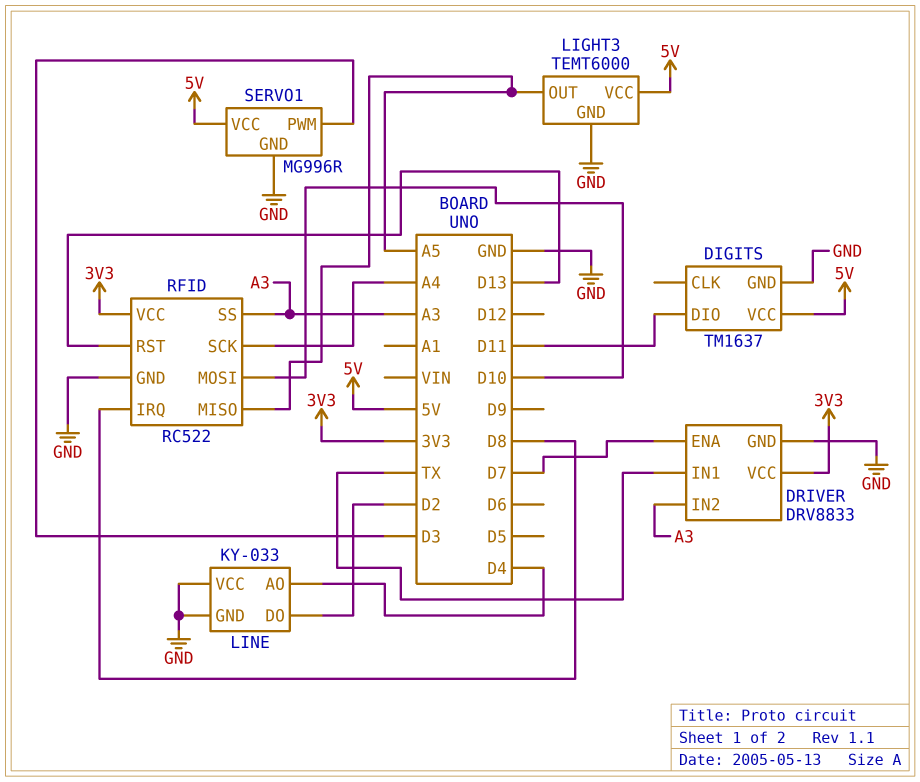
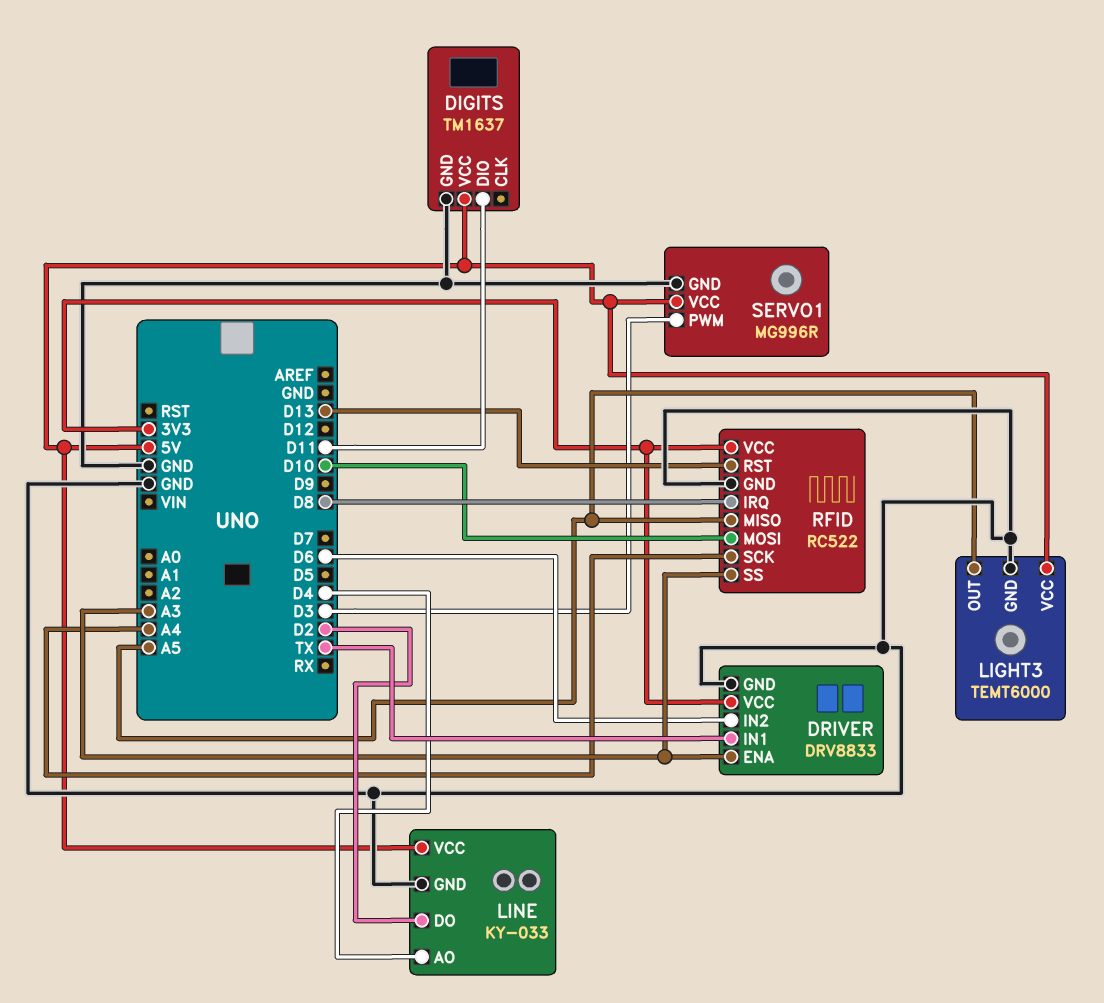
DRIVER pin ENA: D7 -> A3
DRIVER pin IN2: A3 -> D6
LINE pin VCC: GND -> 5V

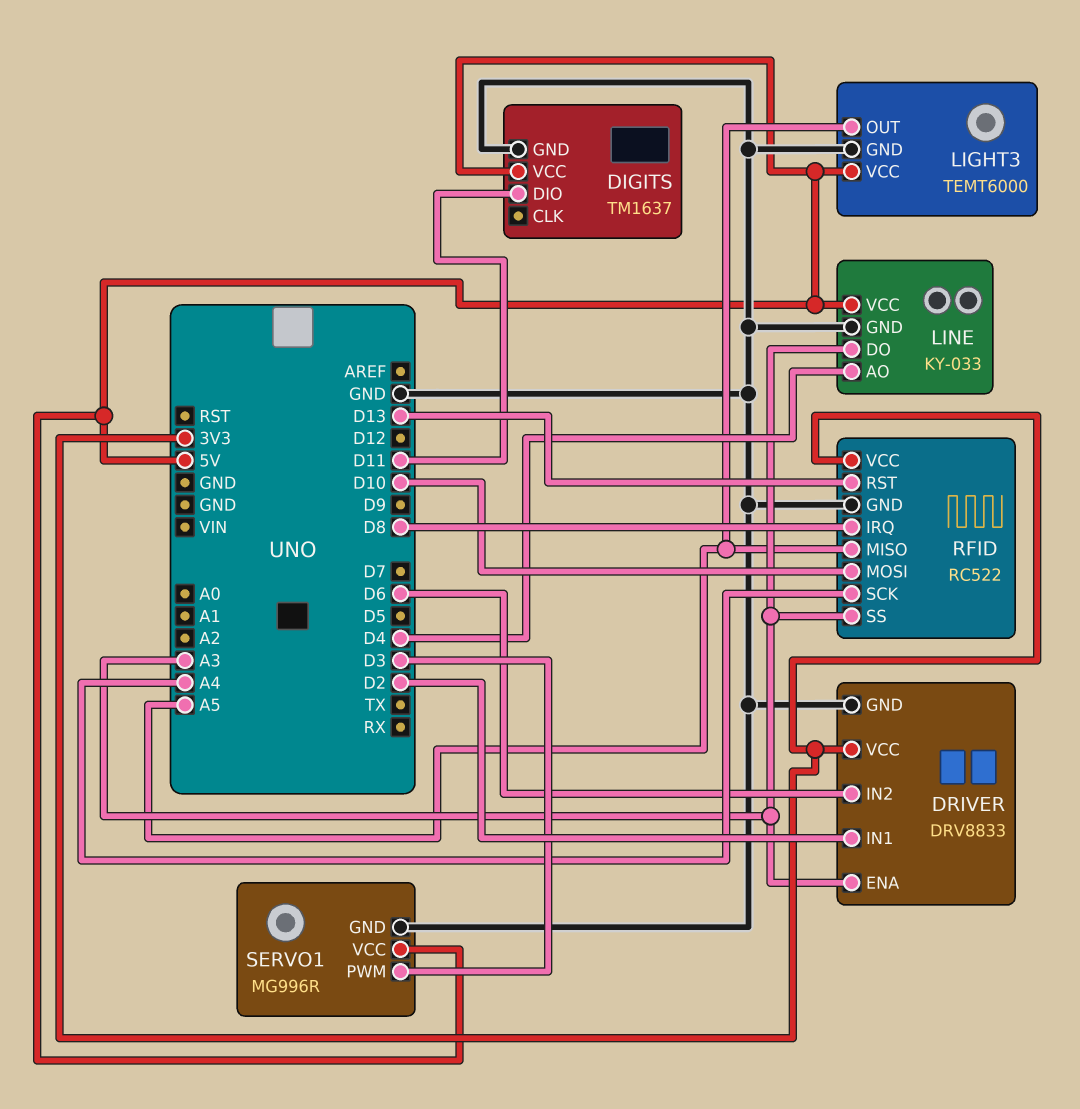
DRIVER pin IN1: TX -> D2
LINE pin DO: D2 -> A3

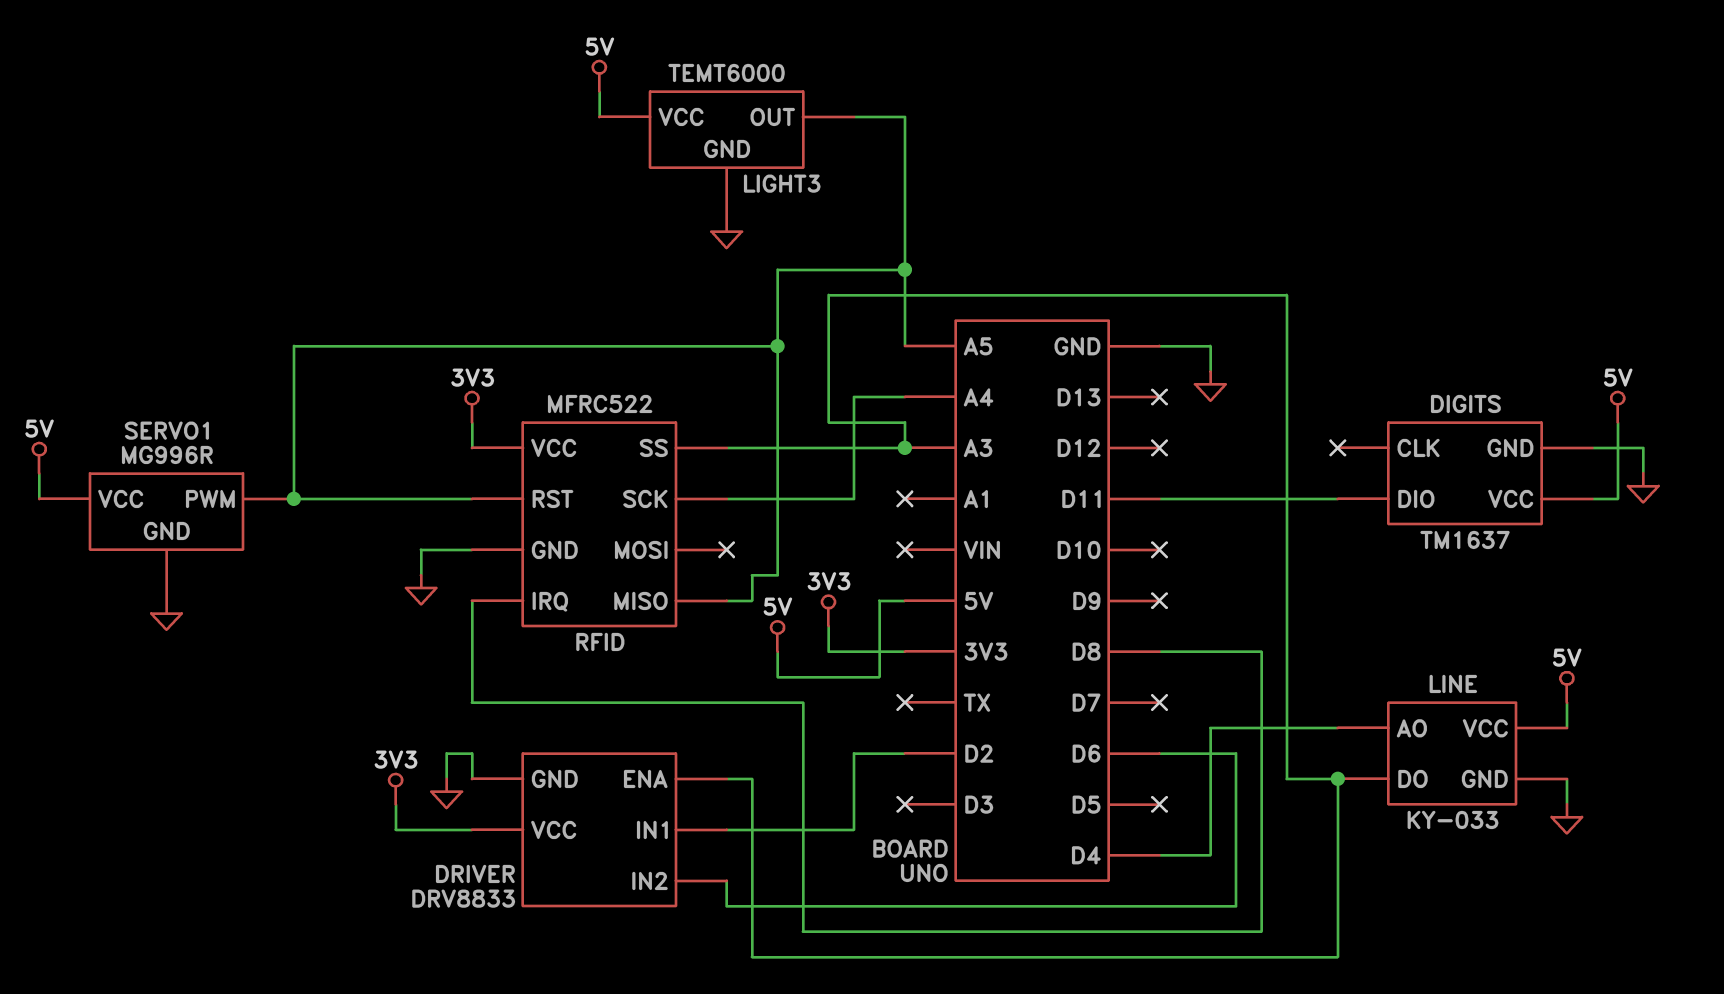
RFID: RC522 -> MFRC522
RFID pin MOSI: D10 -> none
RFID pin RST: D13 -> A5
SERVO1 pin PWM: D3 -> A5

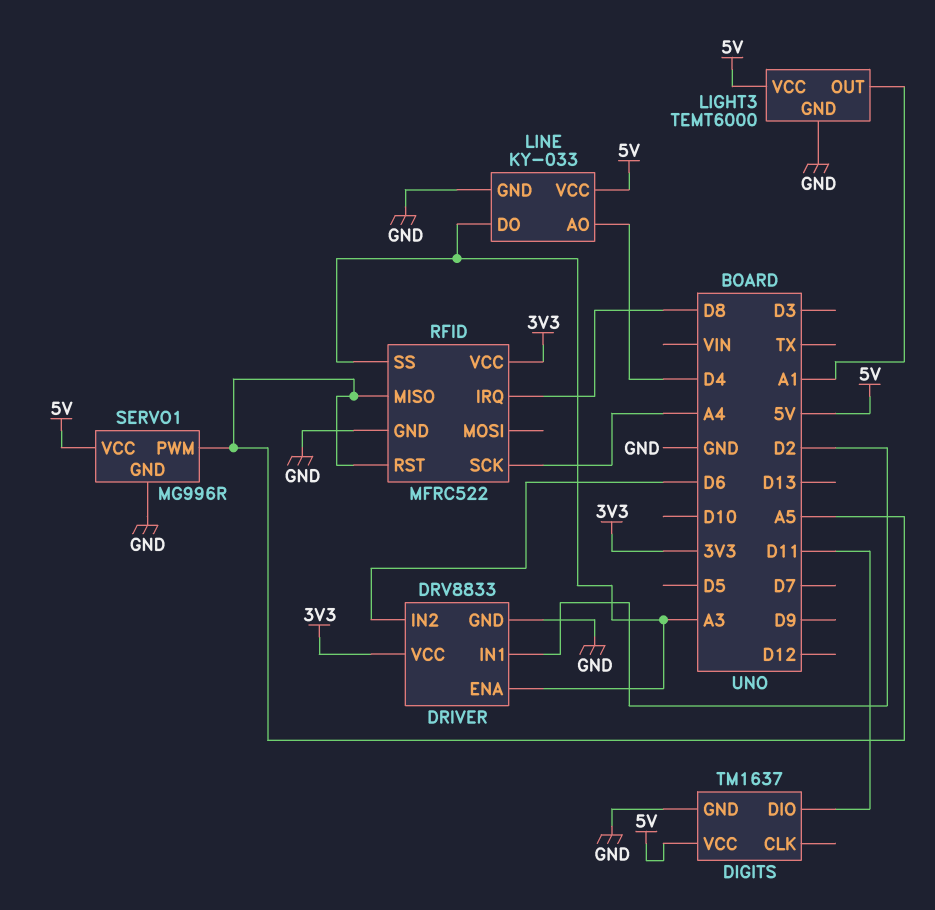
LIGHT3 pin OUT: A5 -> A1

